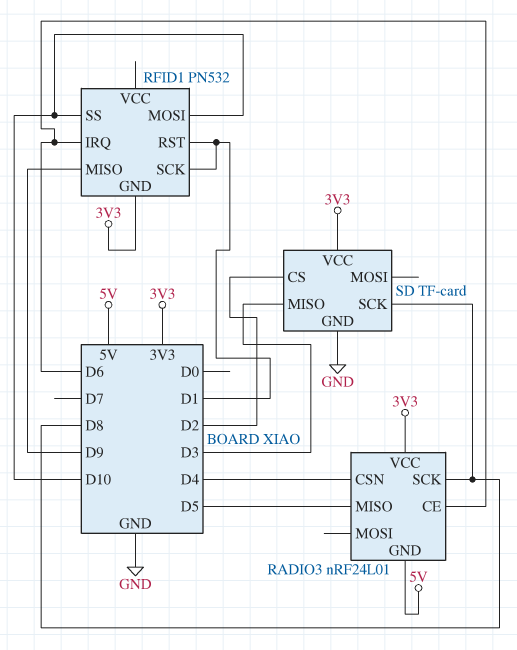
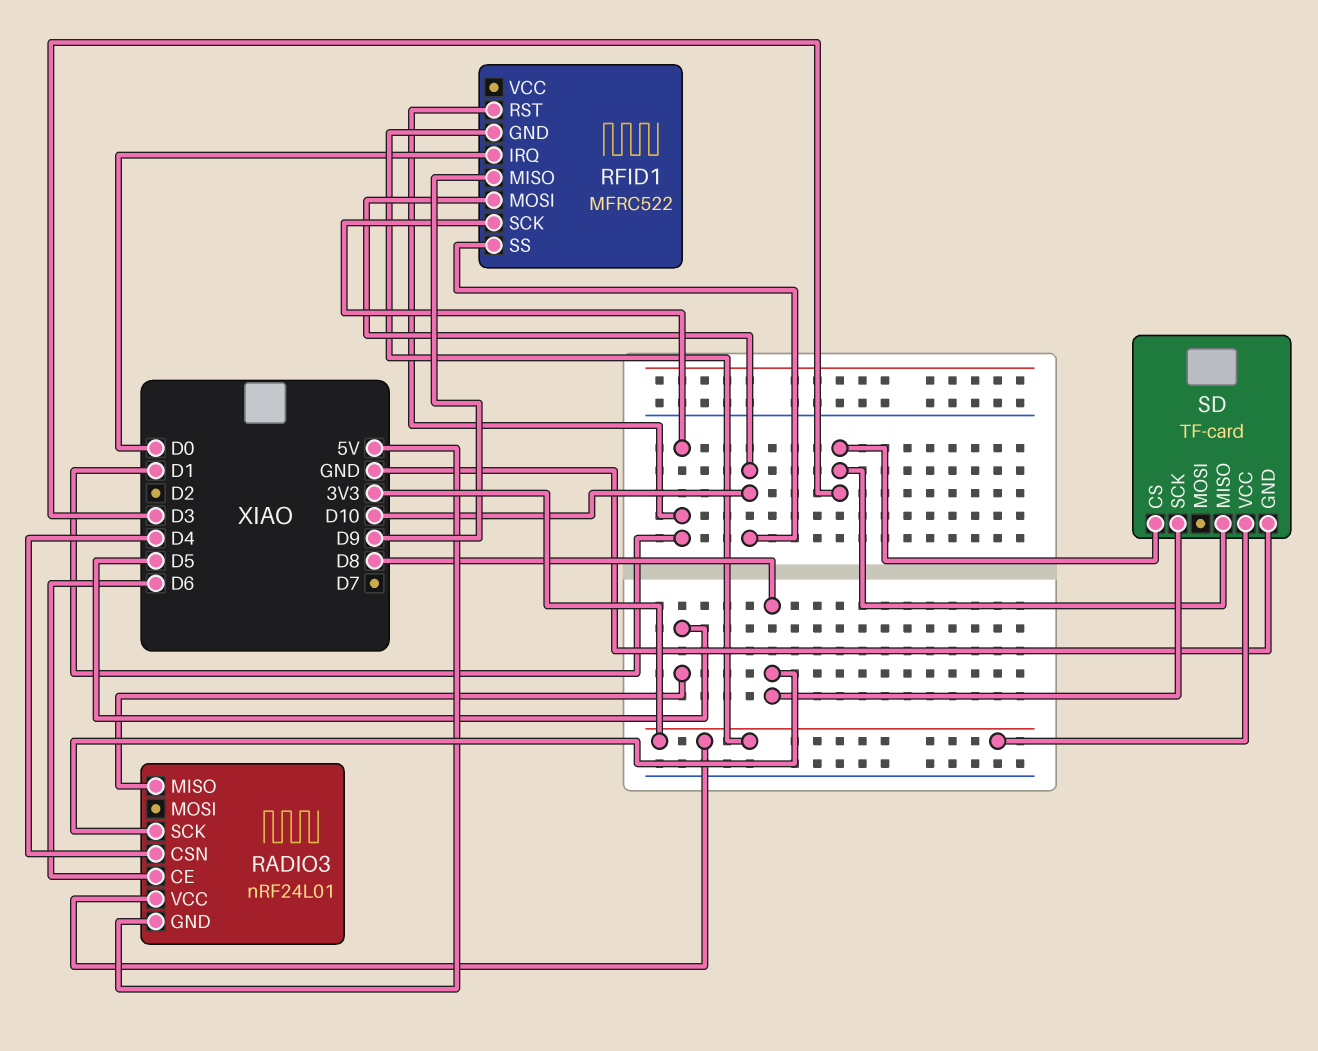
RFID1: PN532 -> MFRC522
RFID1 pin IRQ: D6 -> D0
SD pin CS: D2 -> D3

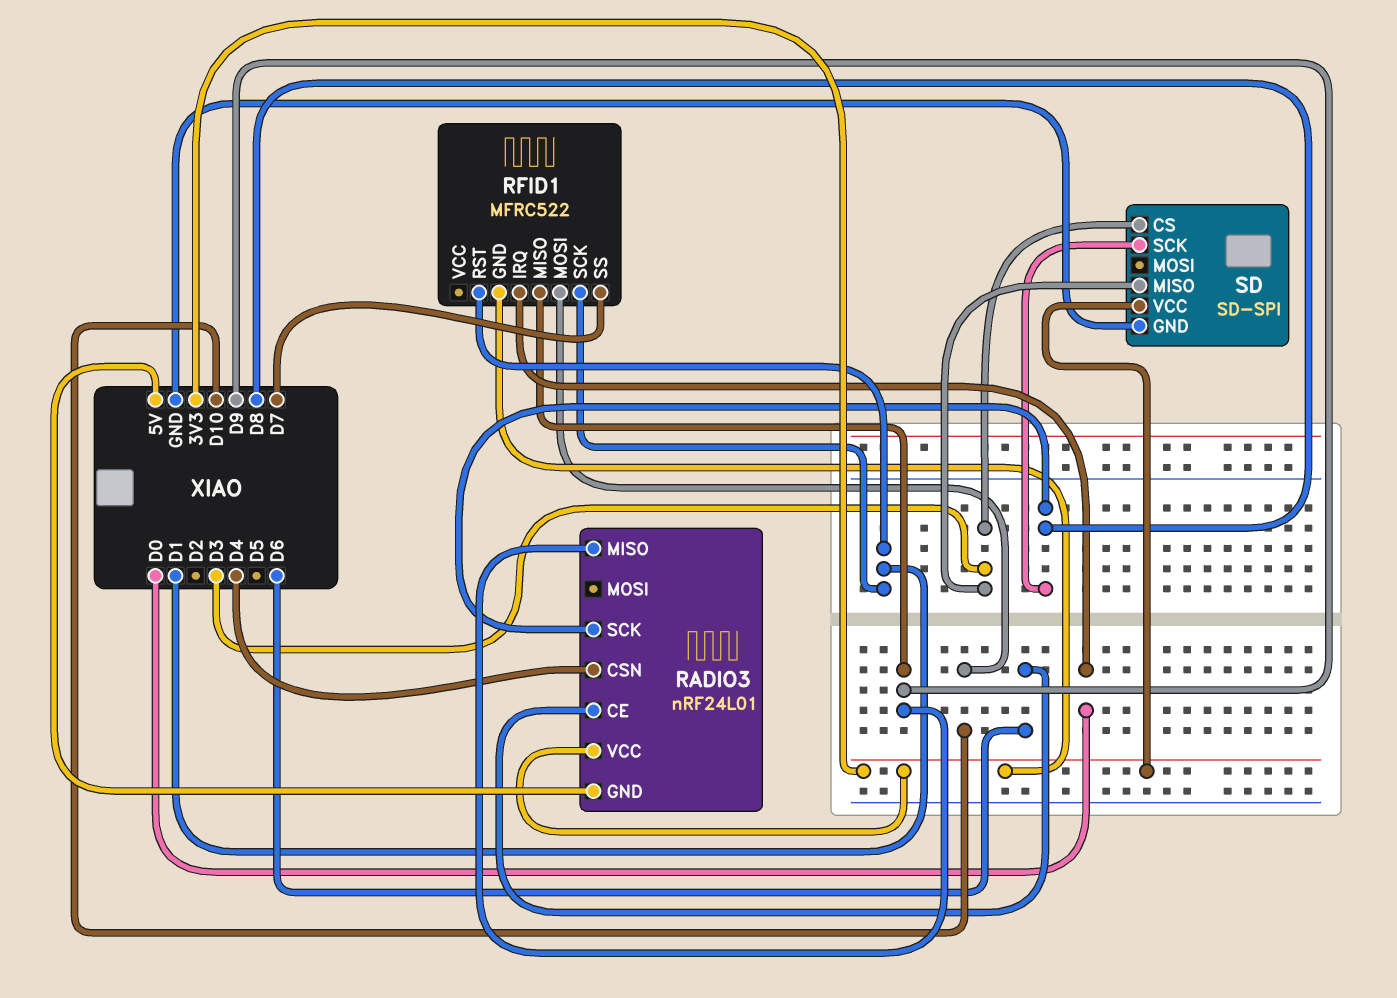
RADIO3 pin MISO: D5 -> D9
RFID1 pin SS: D10 -> D7
SD: TF-card -> SD-SPI

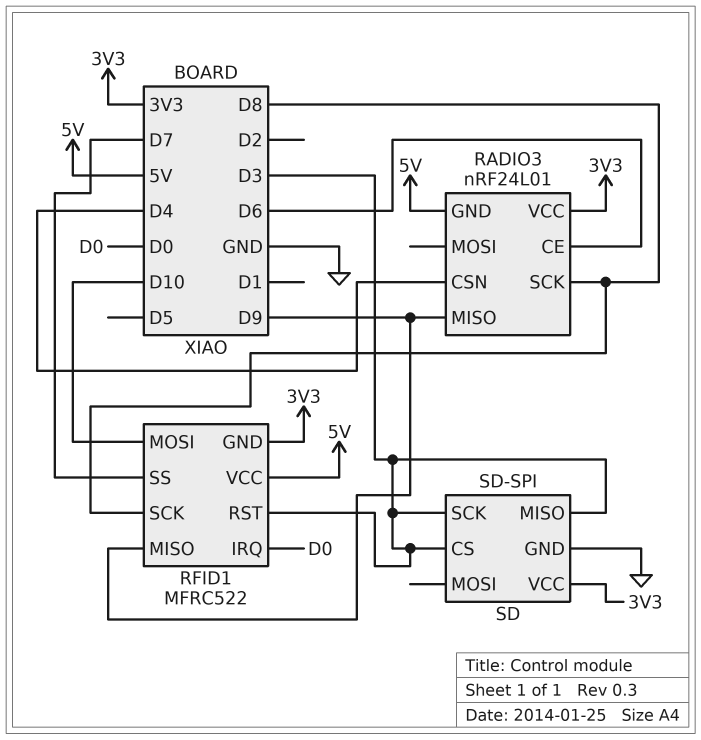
RFID1 pin RST: D1 -> D3
RFID1 pin SCK: D1 -> D8
RFID1 pin VCC: none -> 5V
SD pin SCK: D8 -> D3

